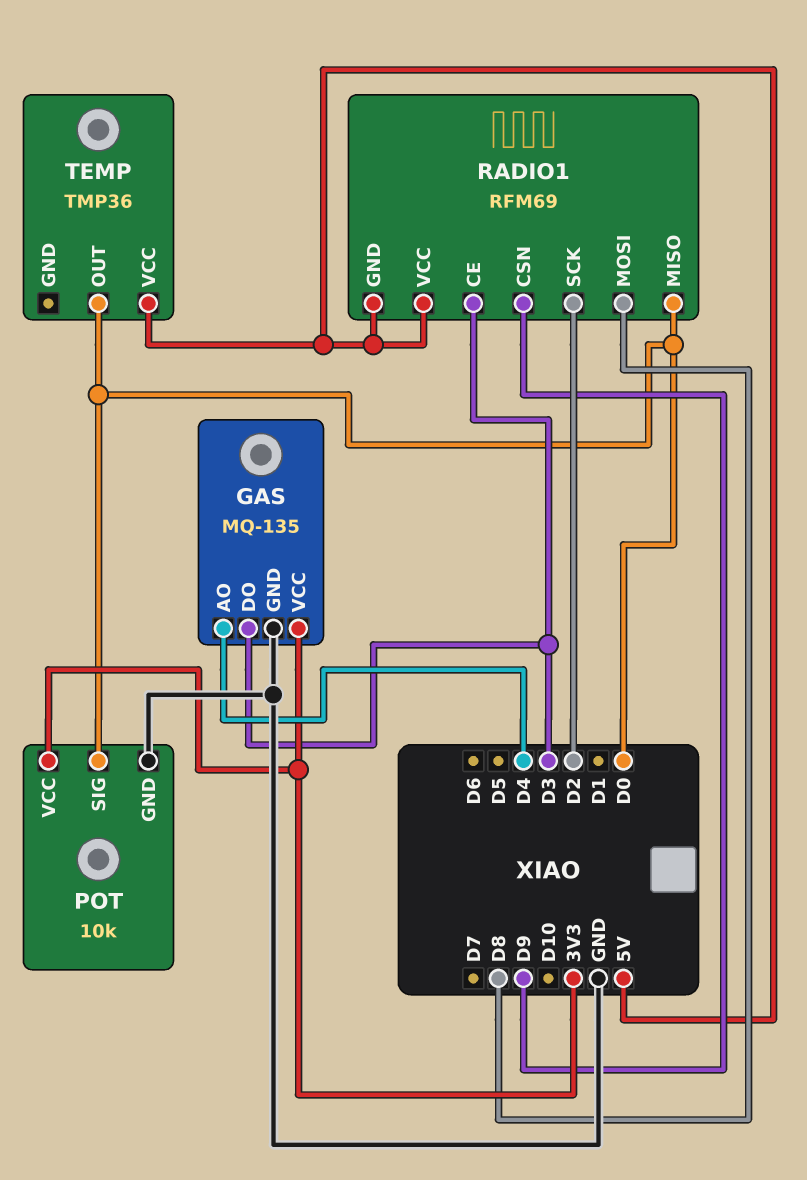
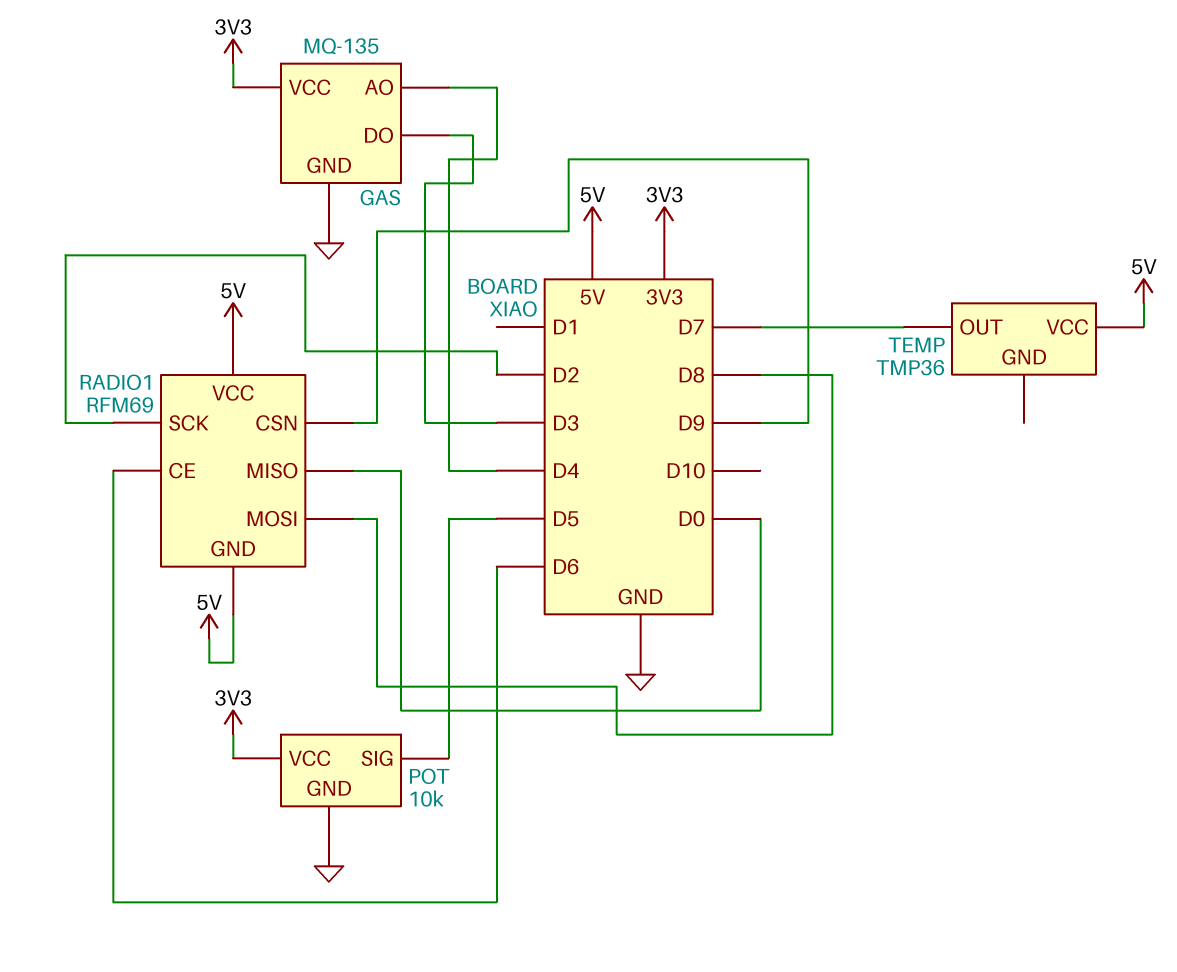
POT pin SIG: D0 -> D5
RADIO1 pin CE: D3 -> D6
TEMP pin OUT: D0 -> D7

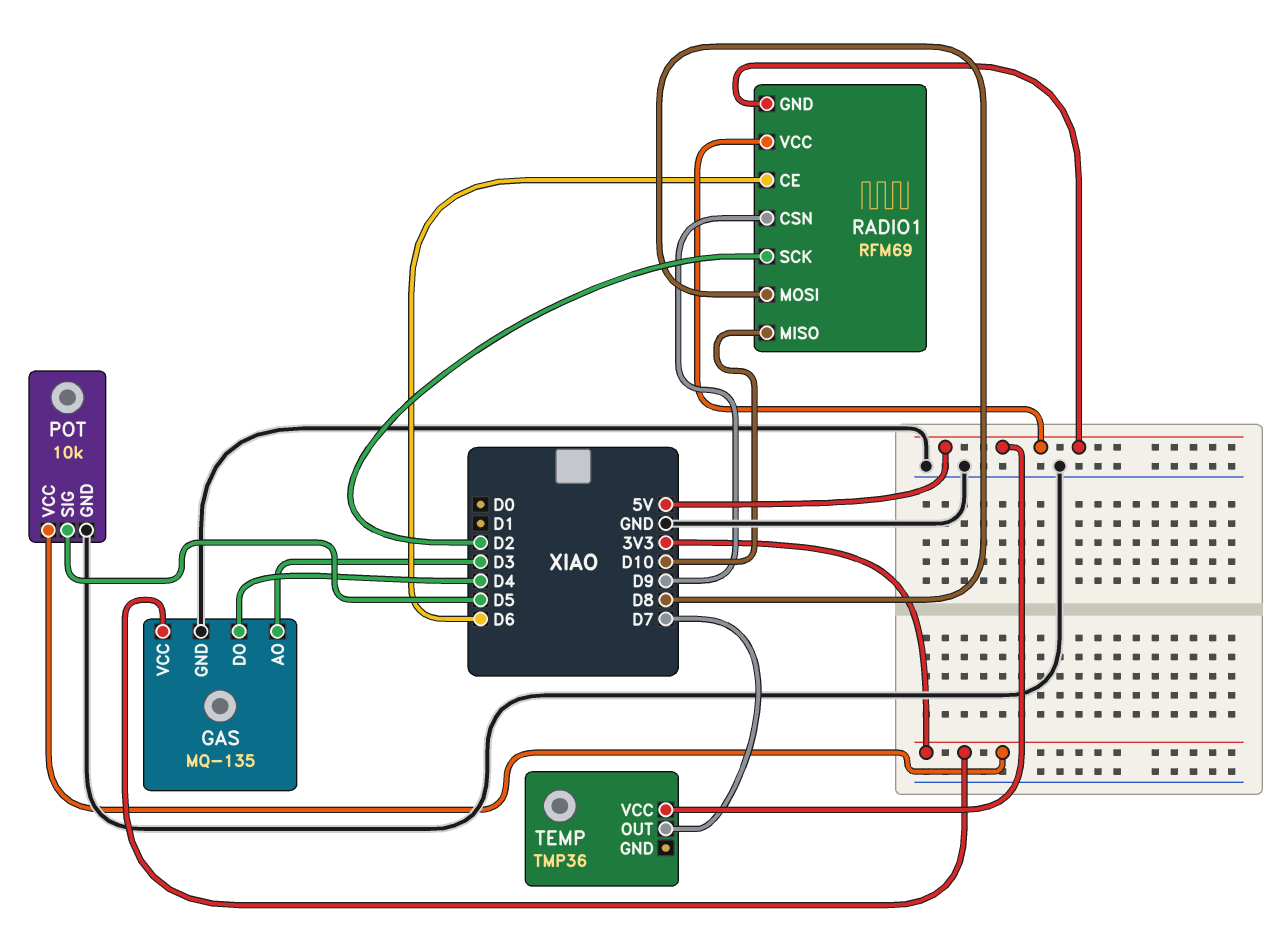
GAS pin AO: D4 -> D3
GAS pin DO: D3 -> D4
RADIO1 pin MISO: D0 -> D10

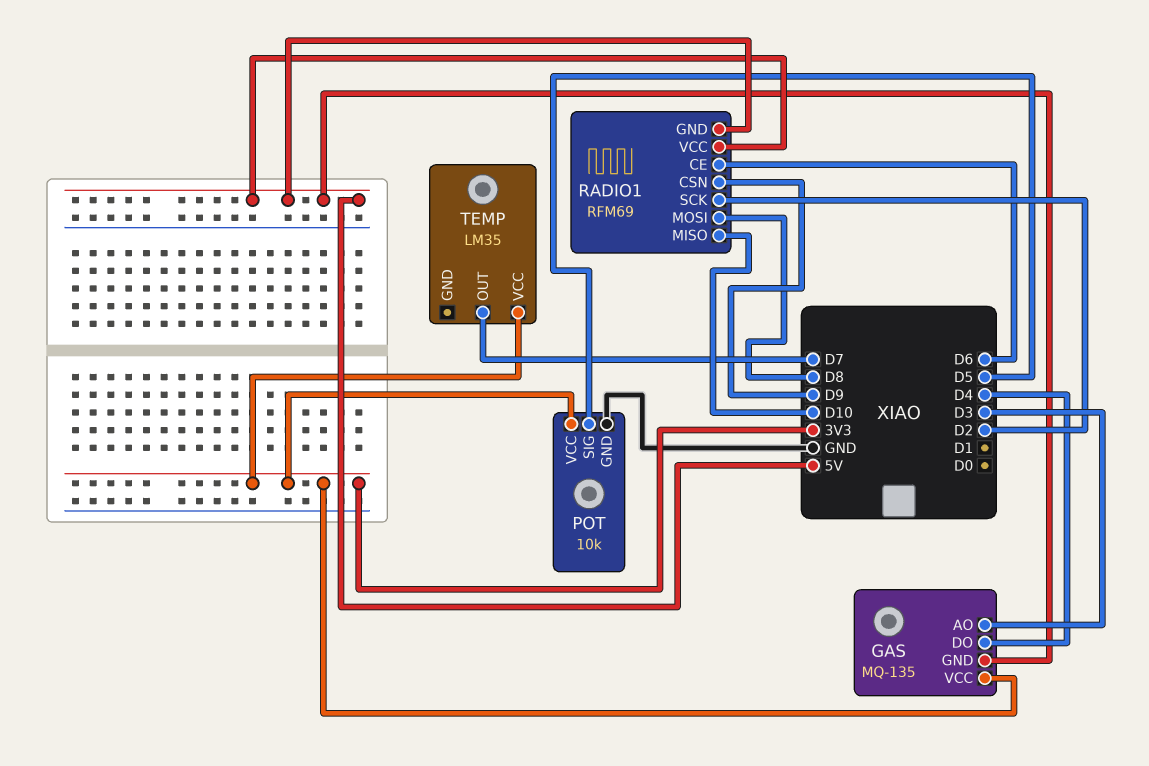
GAS pin GND: GND -> 5V
TEMP: TMP36 -> LM35
TEMP pin VCC: 5V -> 3V3

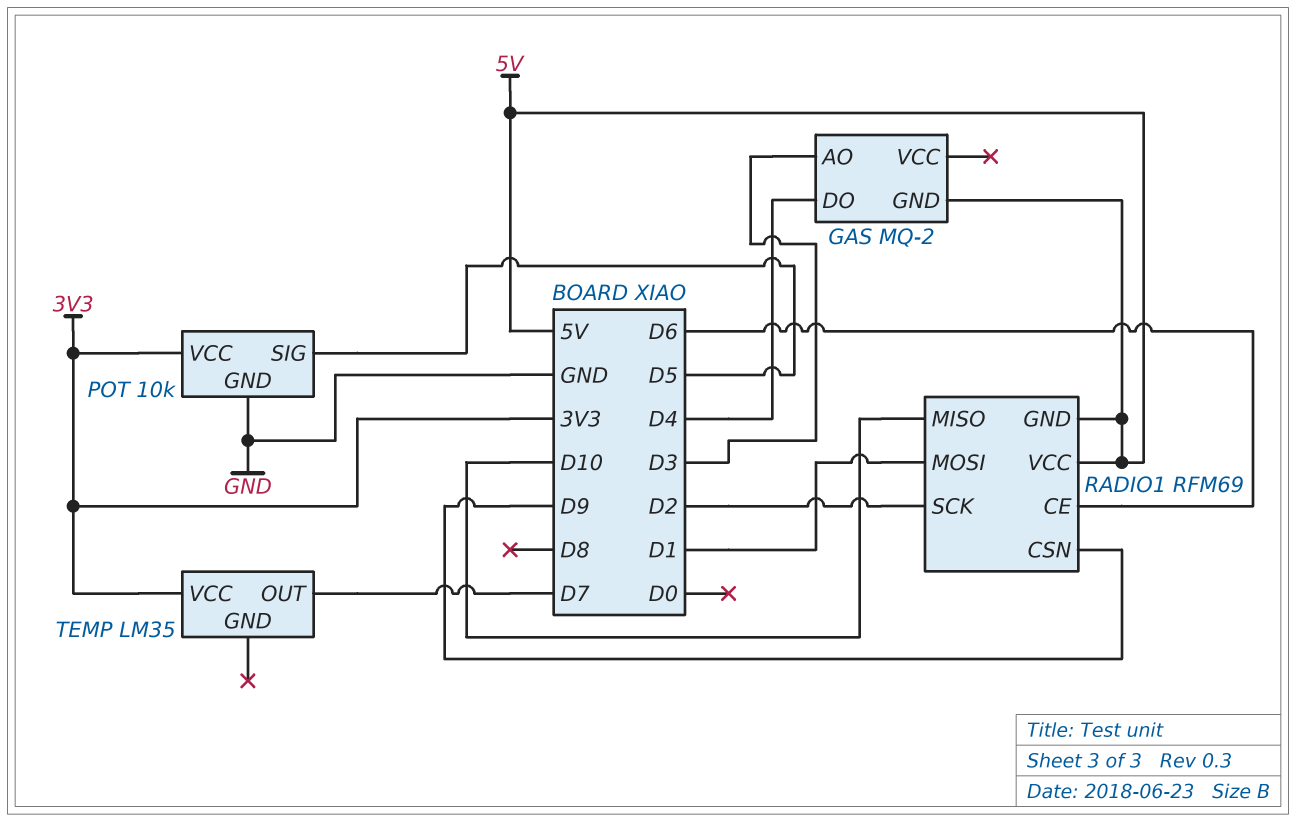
GAS: MQ-135 -> MQ-2
GAS pin VCC: 3V3 -> none
RADIO1 pin MOSI: D8 -> D1

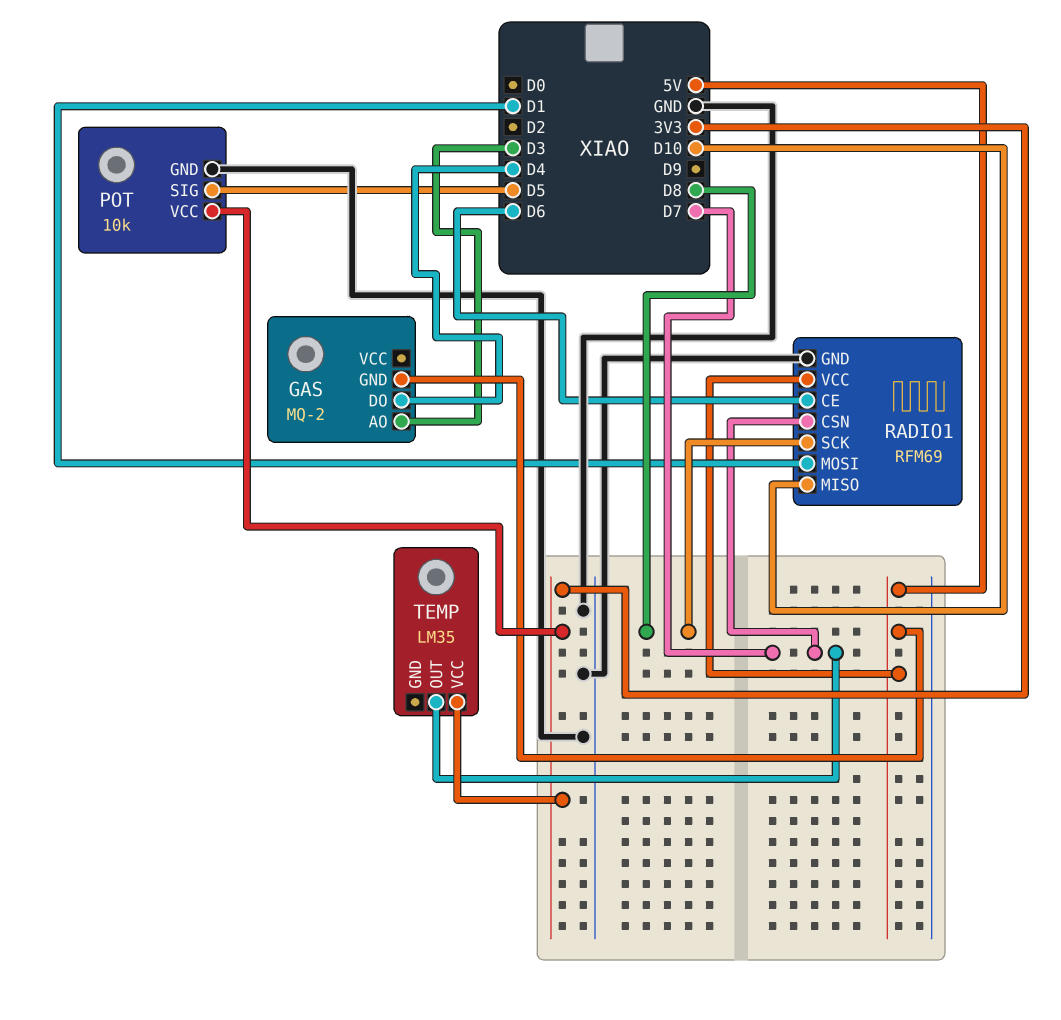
RADIO1 pin CSN: D9 -> D7
RADIO1 pin GND: 5V -> GND
RADIO1 pin SCK: D2 -> D8

